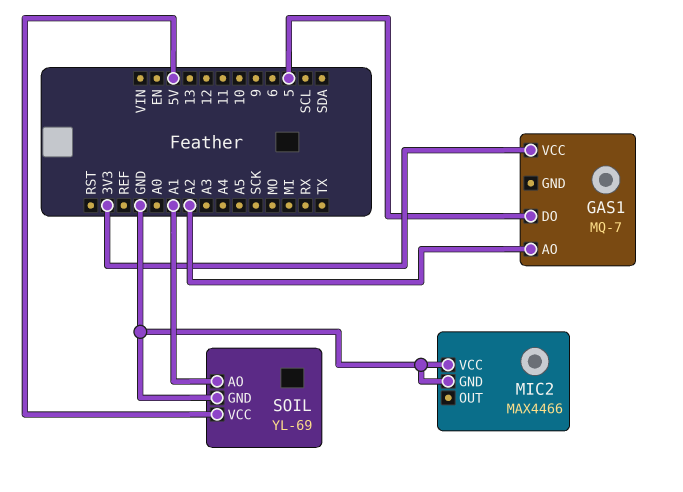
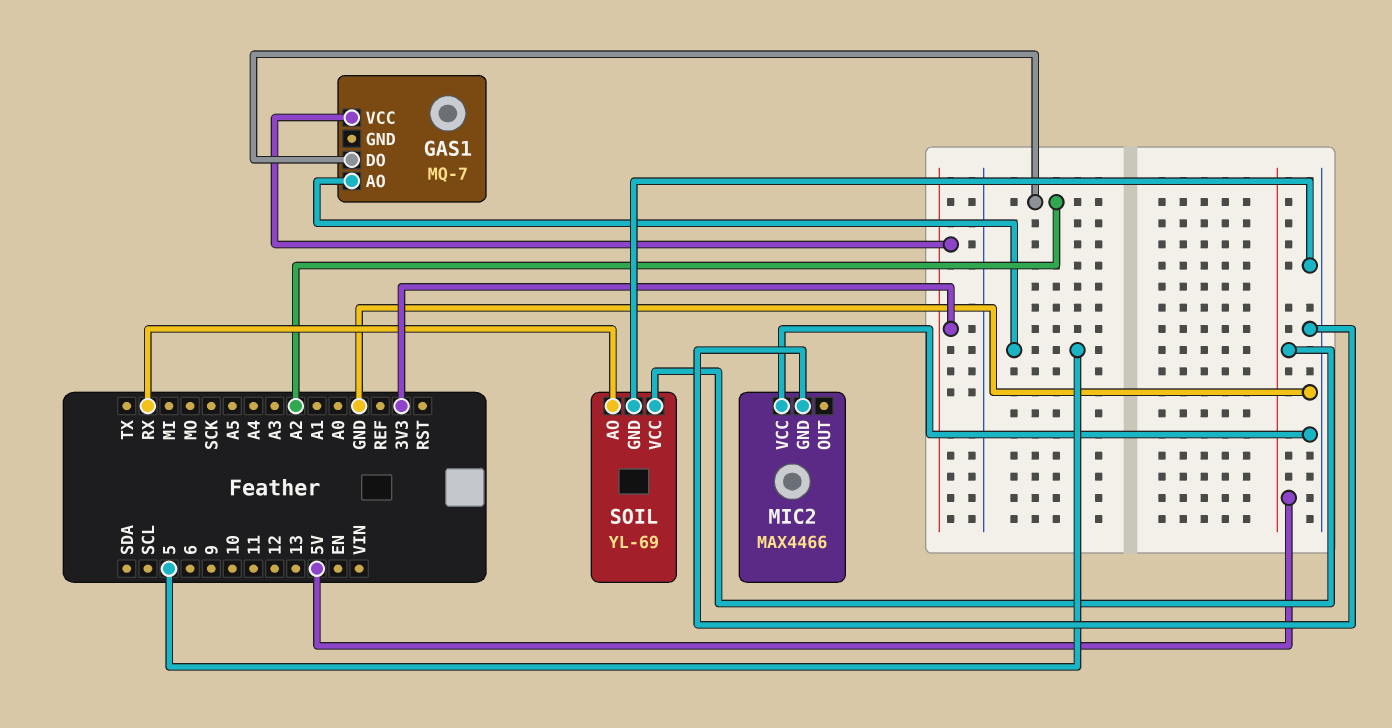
GAS1 pin AO: A2 -> 5
GAS1 pin DO: 5 -> A2
SOIL pin AO: A1 -> RX

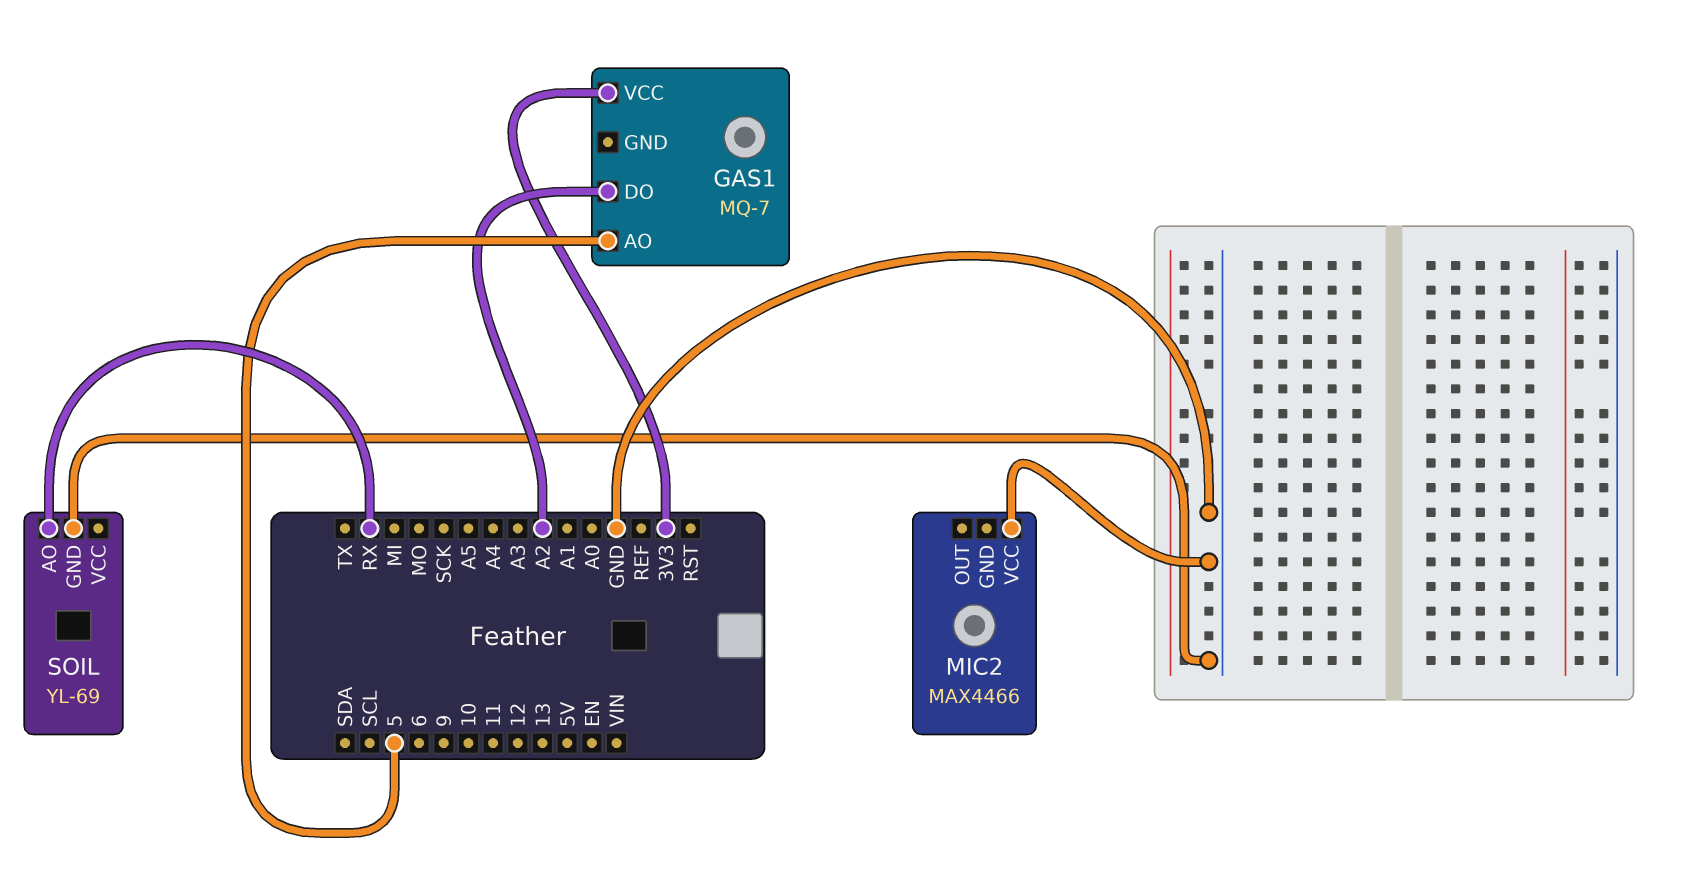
MIC2 pin GND: GND -> none
SOIL pin VCC: 5V -> none

